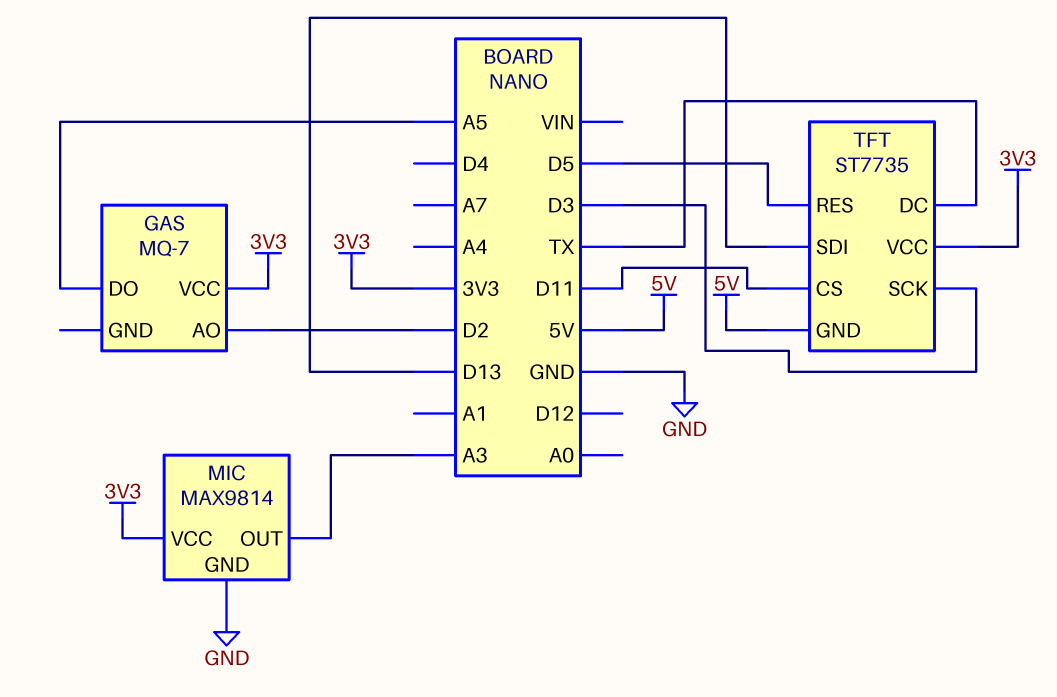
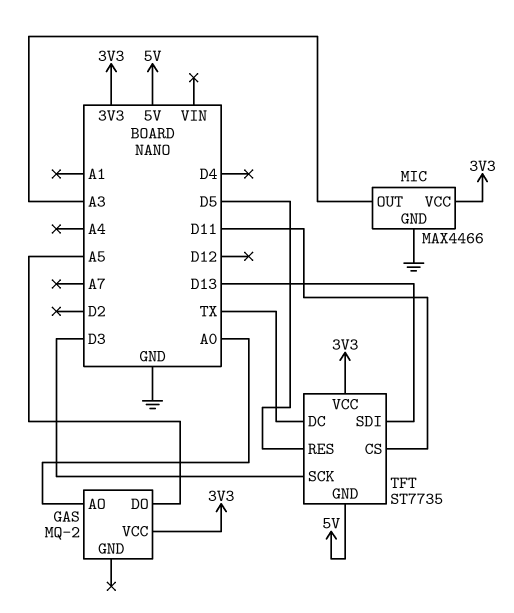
GAS: MQ-7 -> MQ-2
GAS pin AO: D2 -> A0
MIC: MAX9814 -> MAX4466

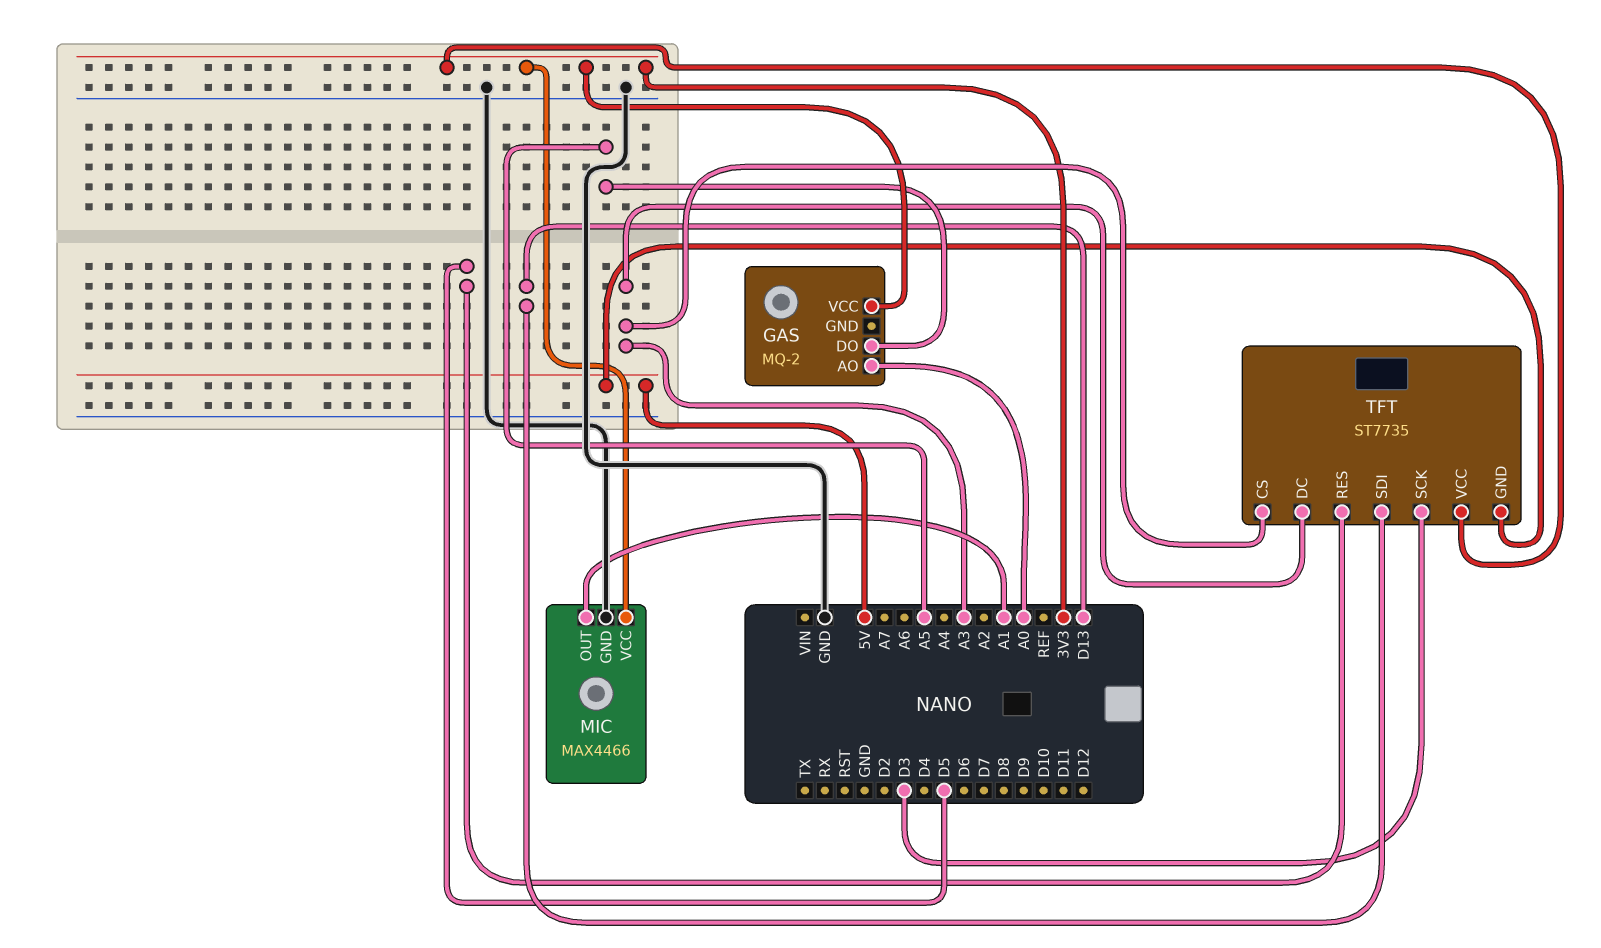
MIC pin OUT: A3 -> A1
TFT pin CS: D11 -> A3
TFT pin DC: TX -> A3

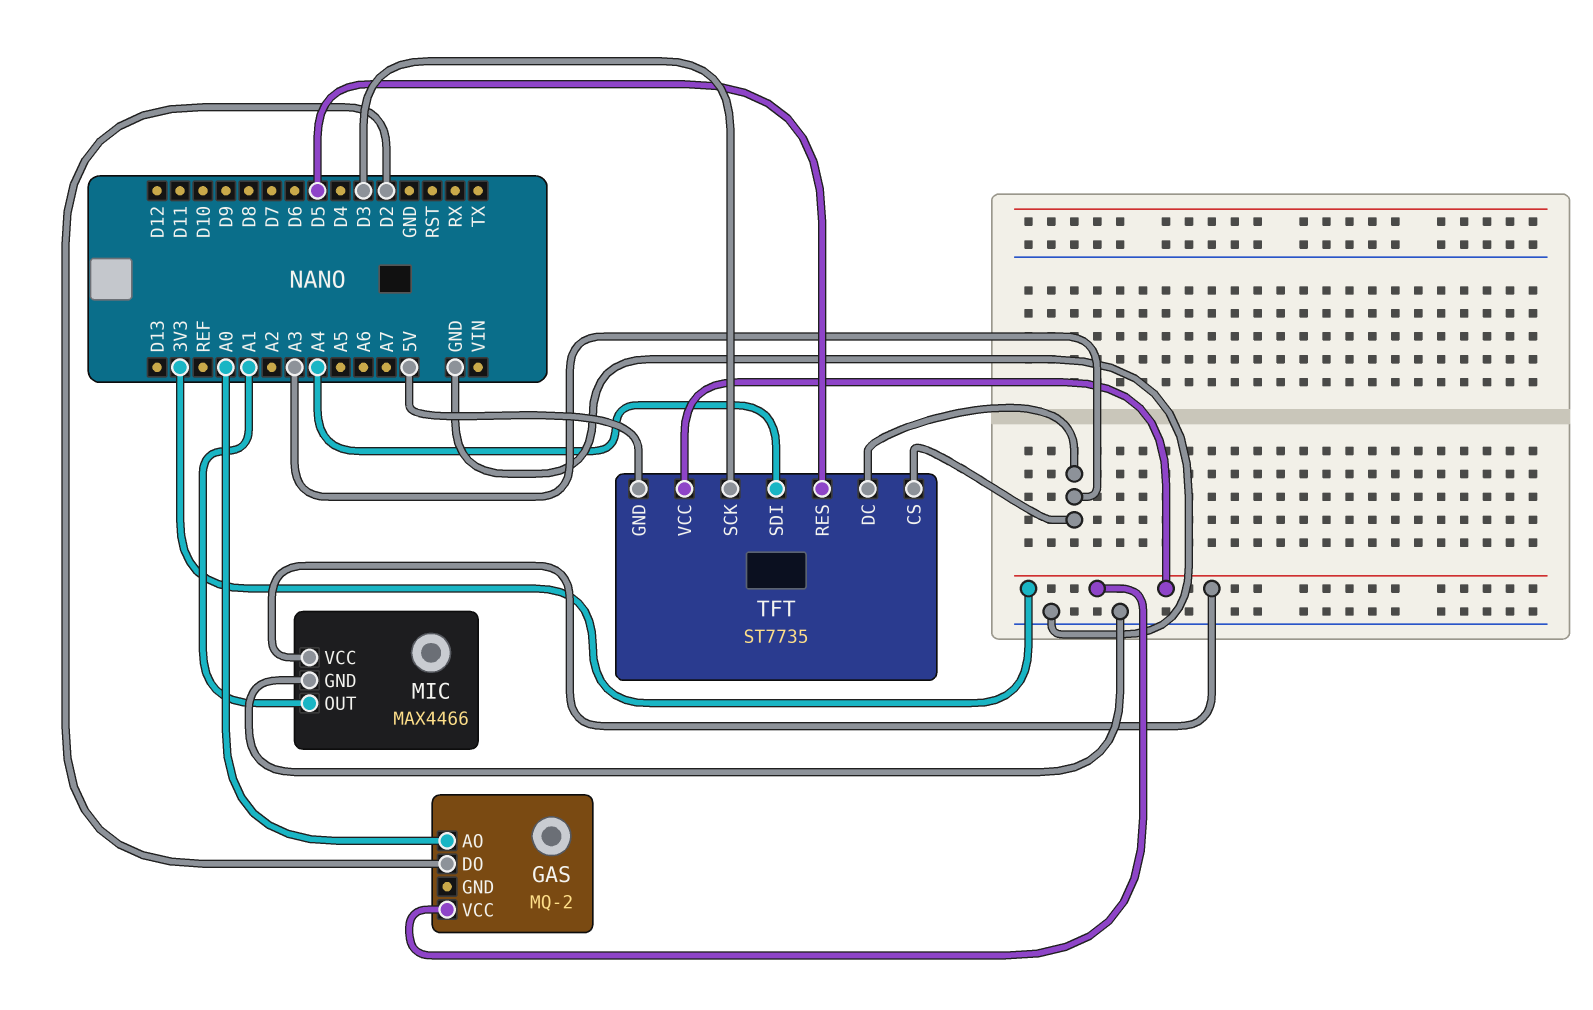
GAS pin DO: A5 -> D2
TFT pin SDI: D13 -> A4

